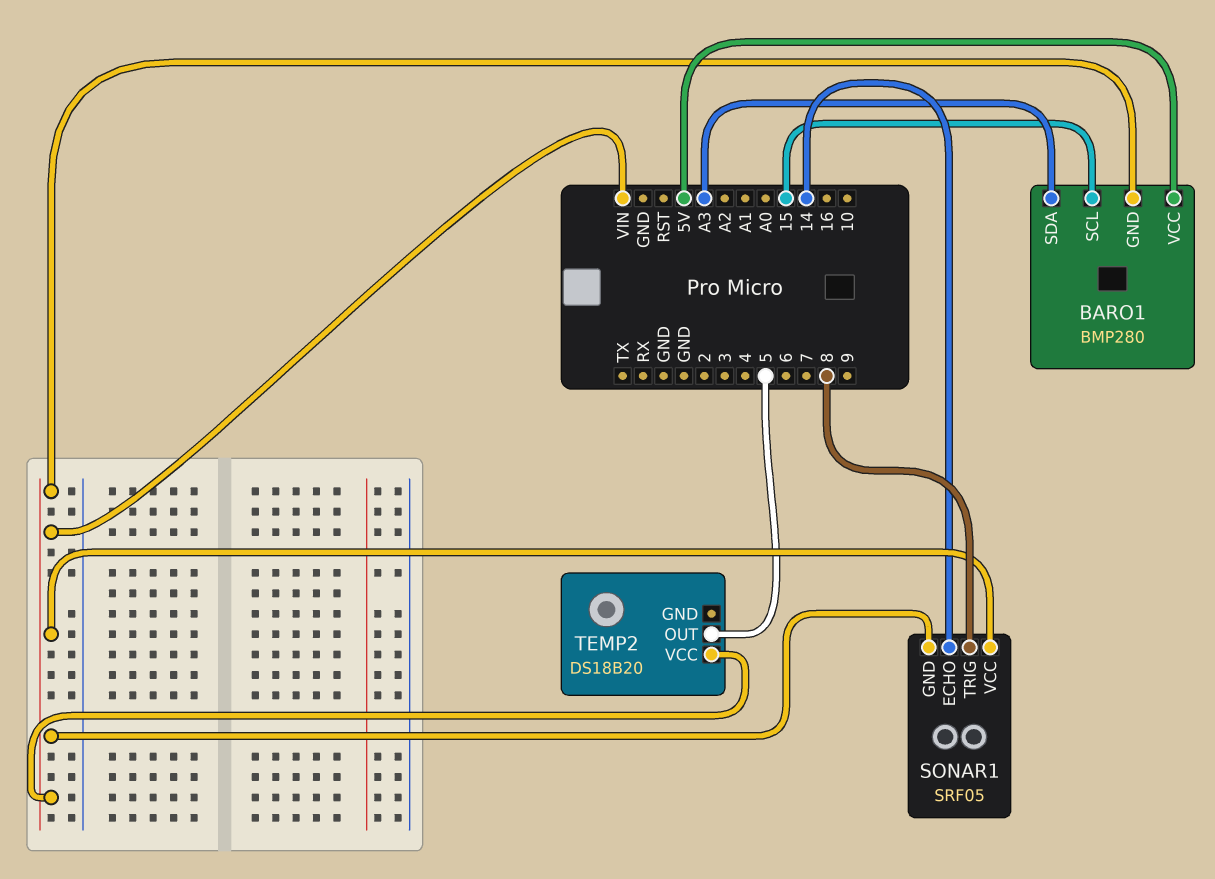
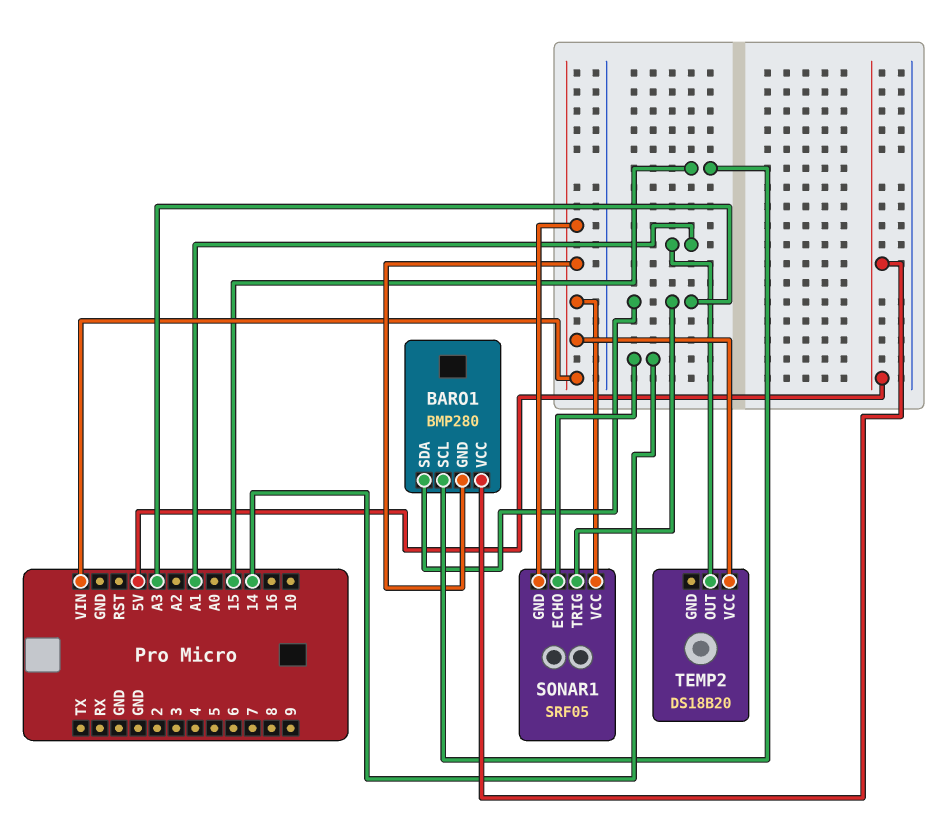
SONAR1 pin TRIG: 8 -> A3
TEMP2 pin OUT: 5 -> A1

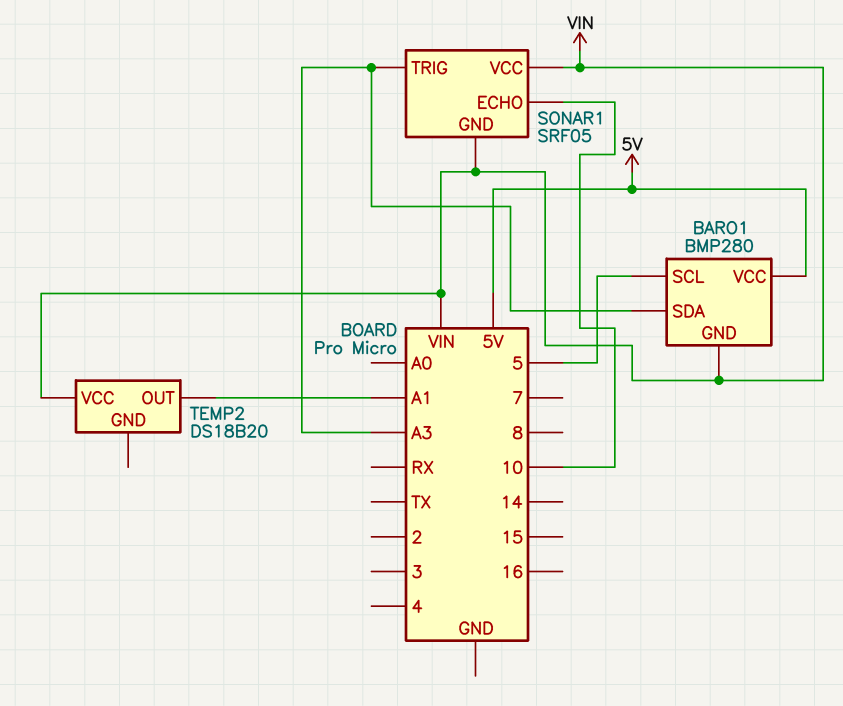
BARO1 pin SCL: 15 -> 5
SONAR1 pin ECHO: 14 -> 10

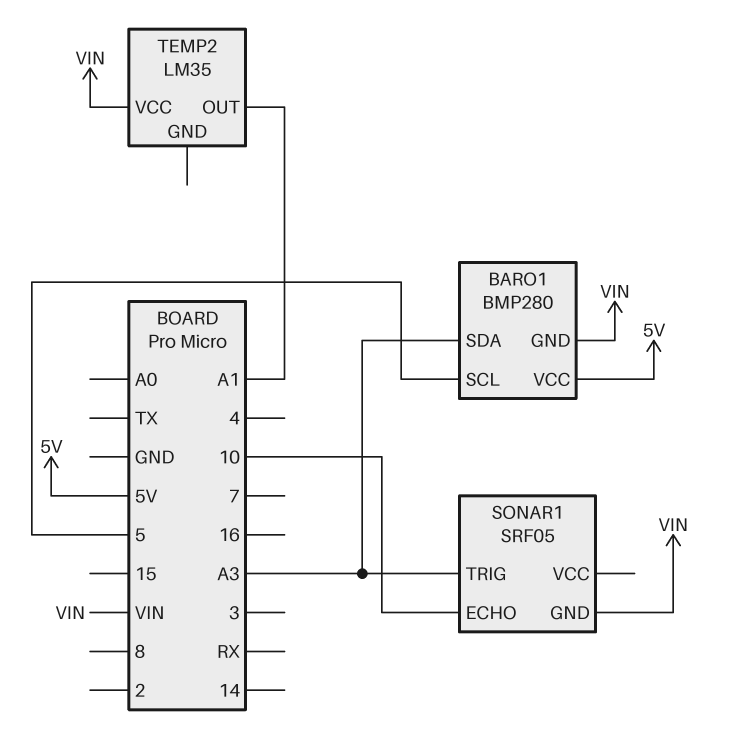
SONAR1 pin VCC: VIN -> none
TEMP2: DS18B20 -> LM35

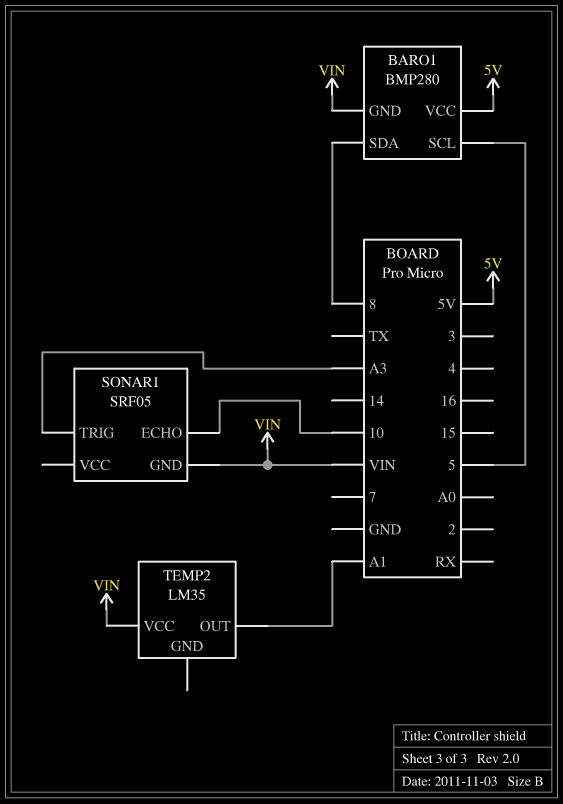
BARO1 pin SDA: A3 -> 8

